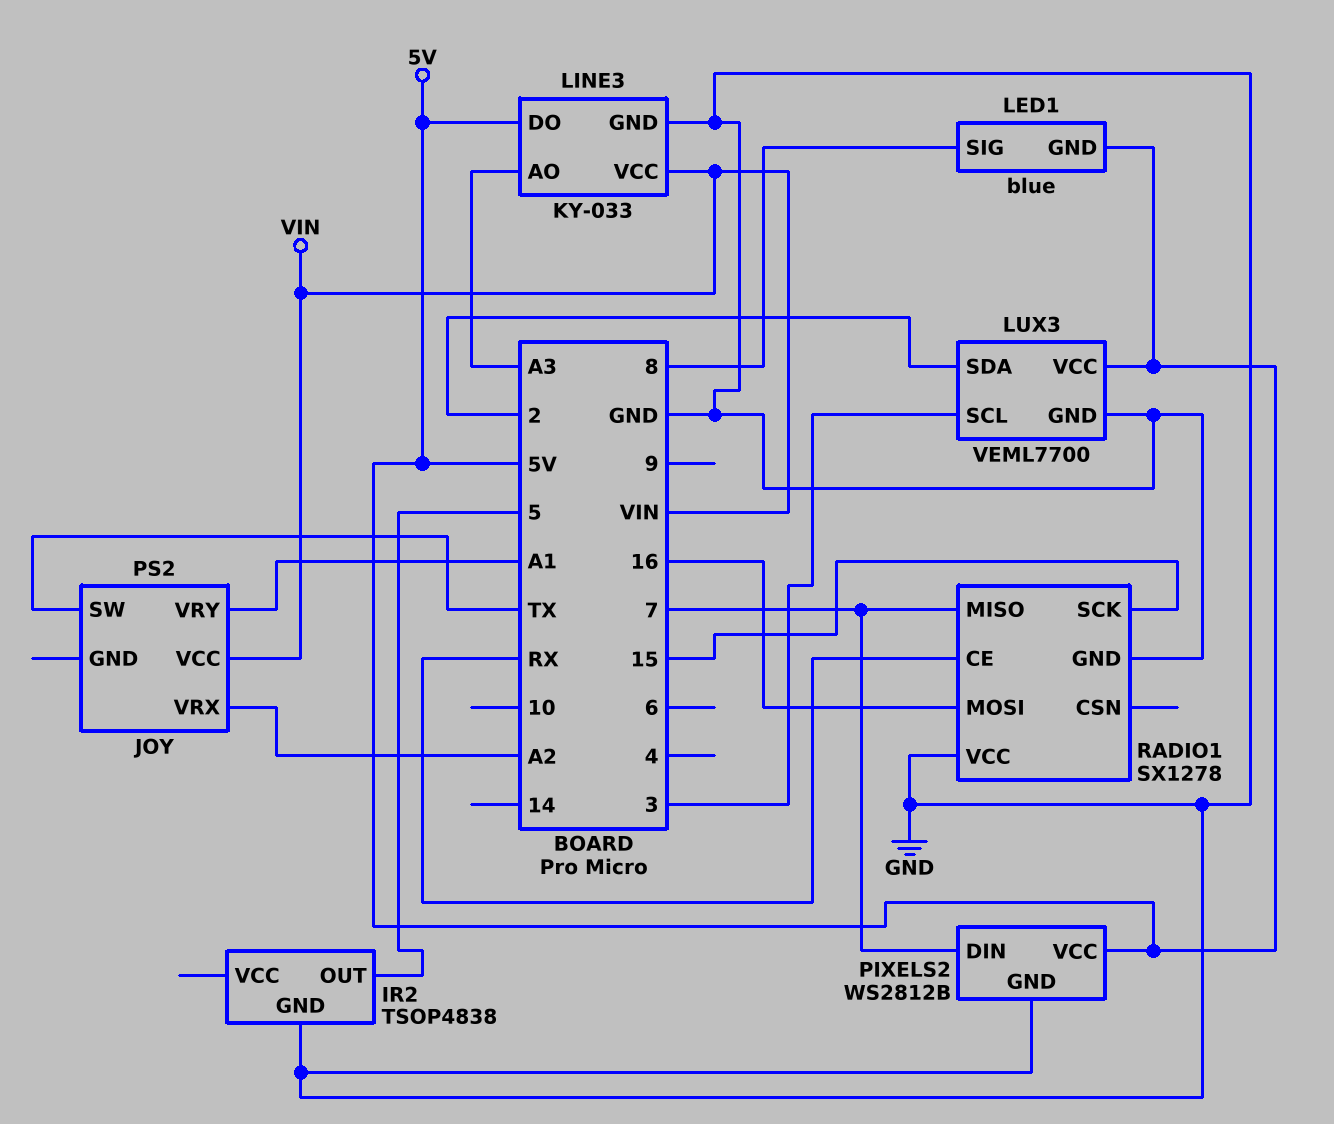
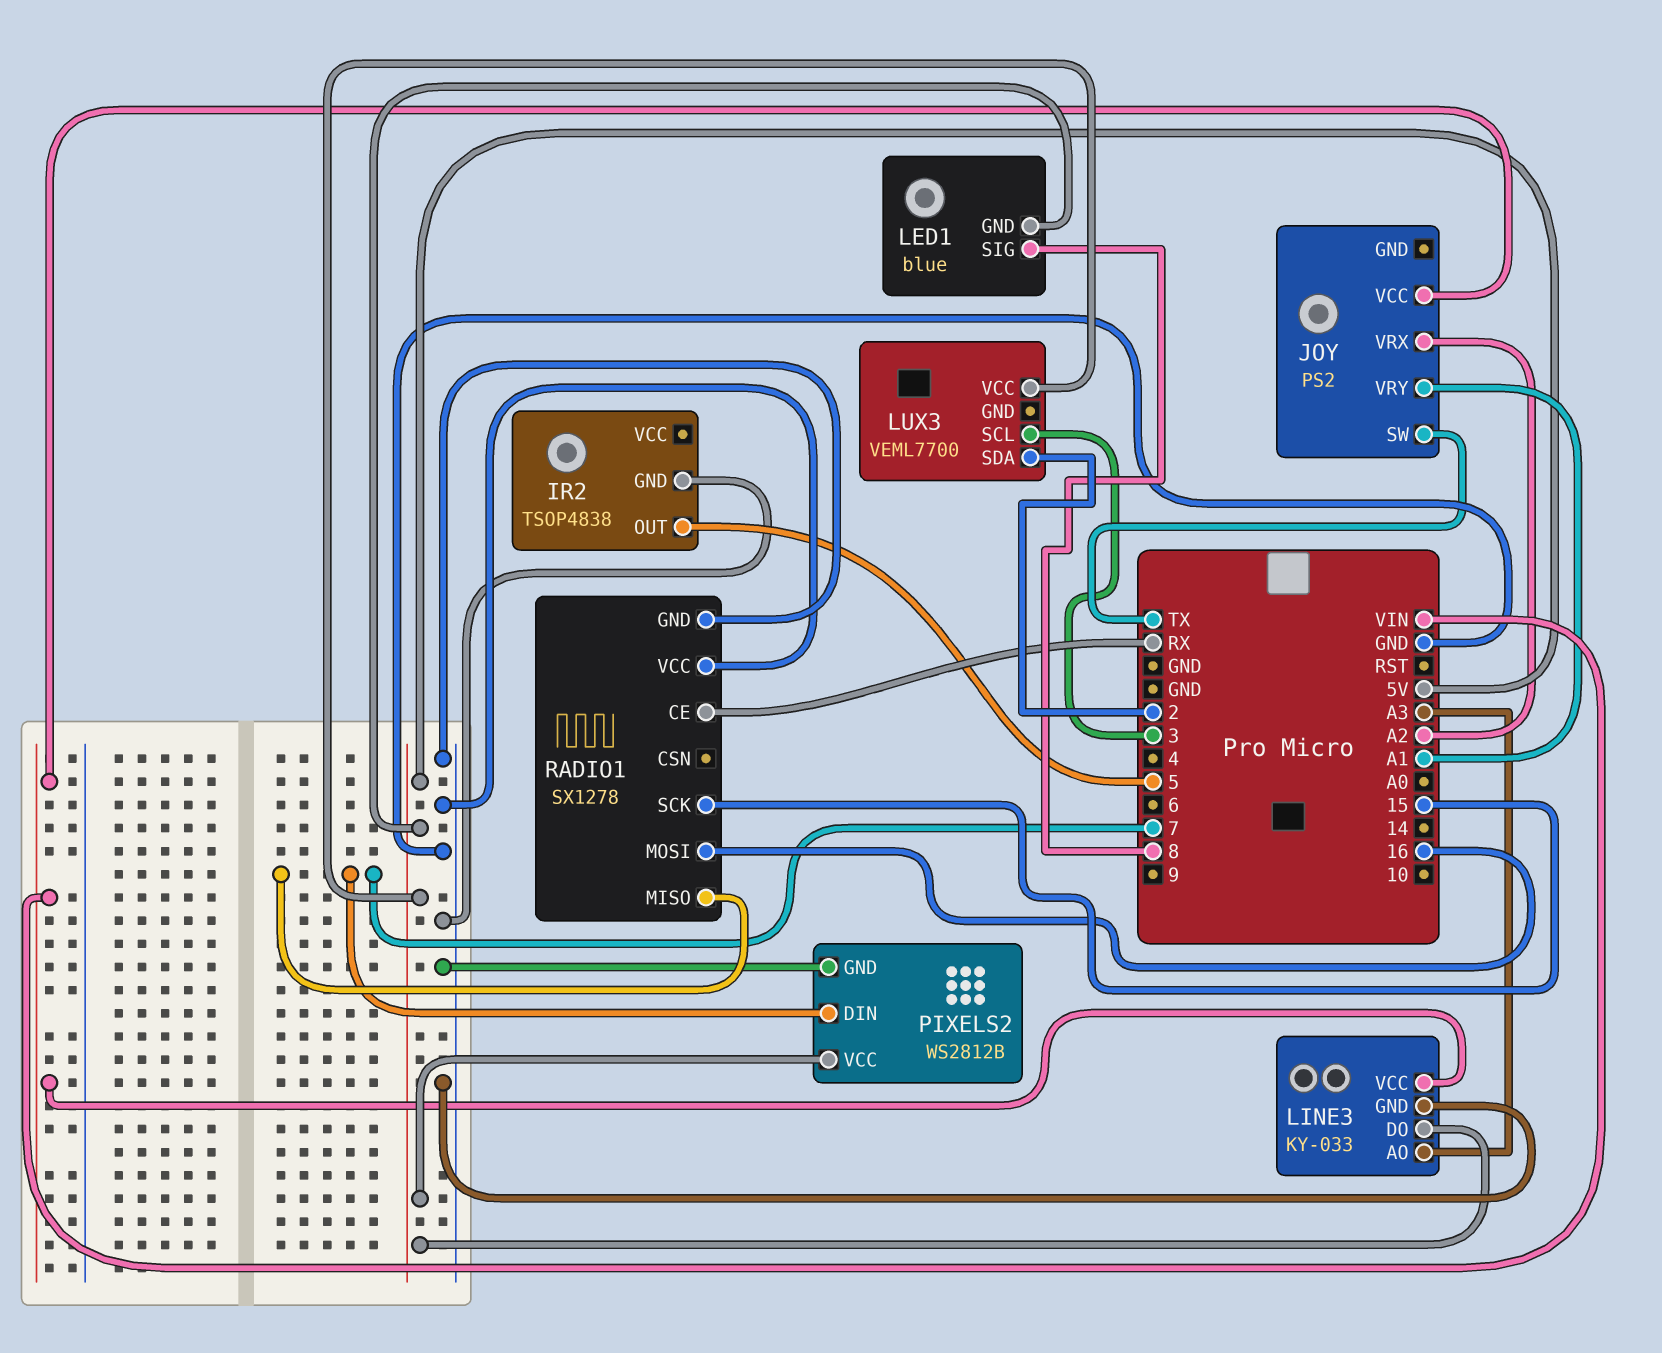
LUX3 pin GND: GND -> none

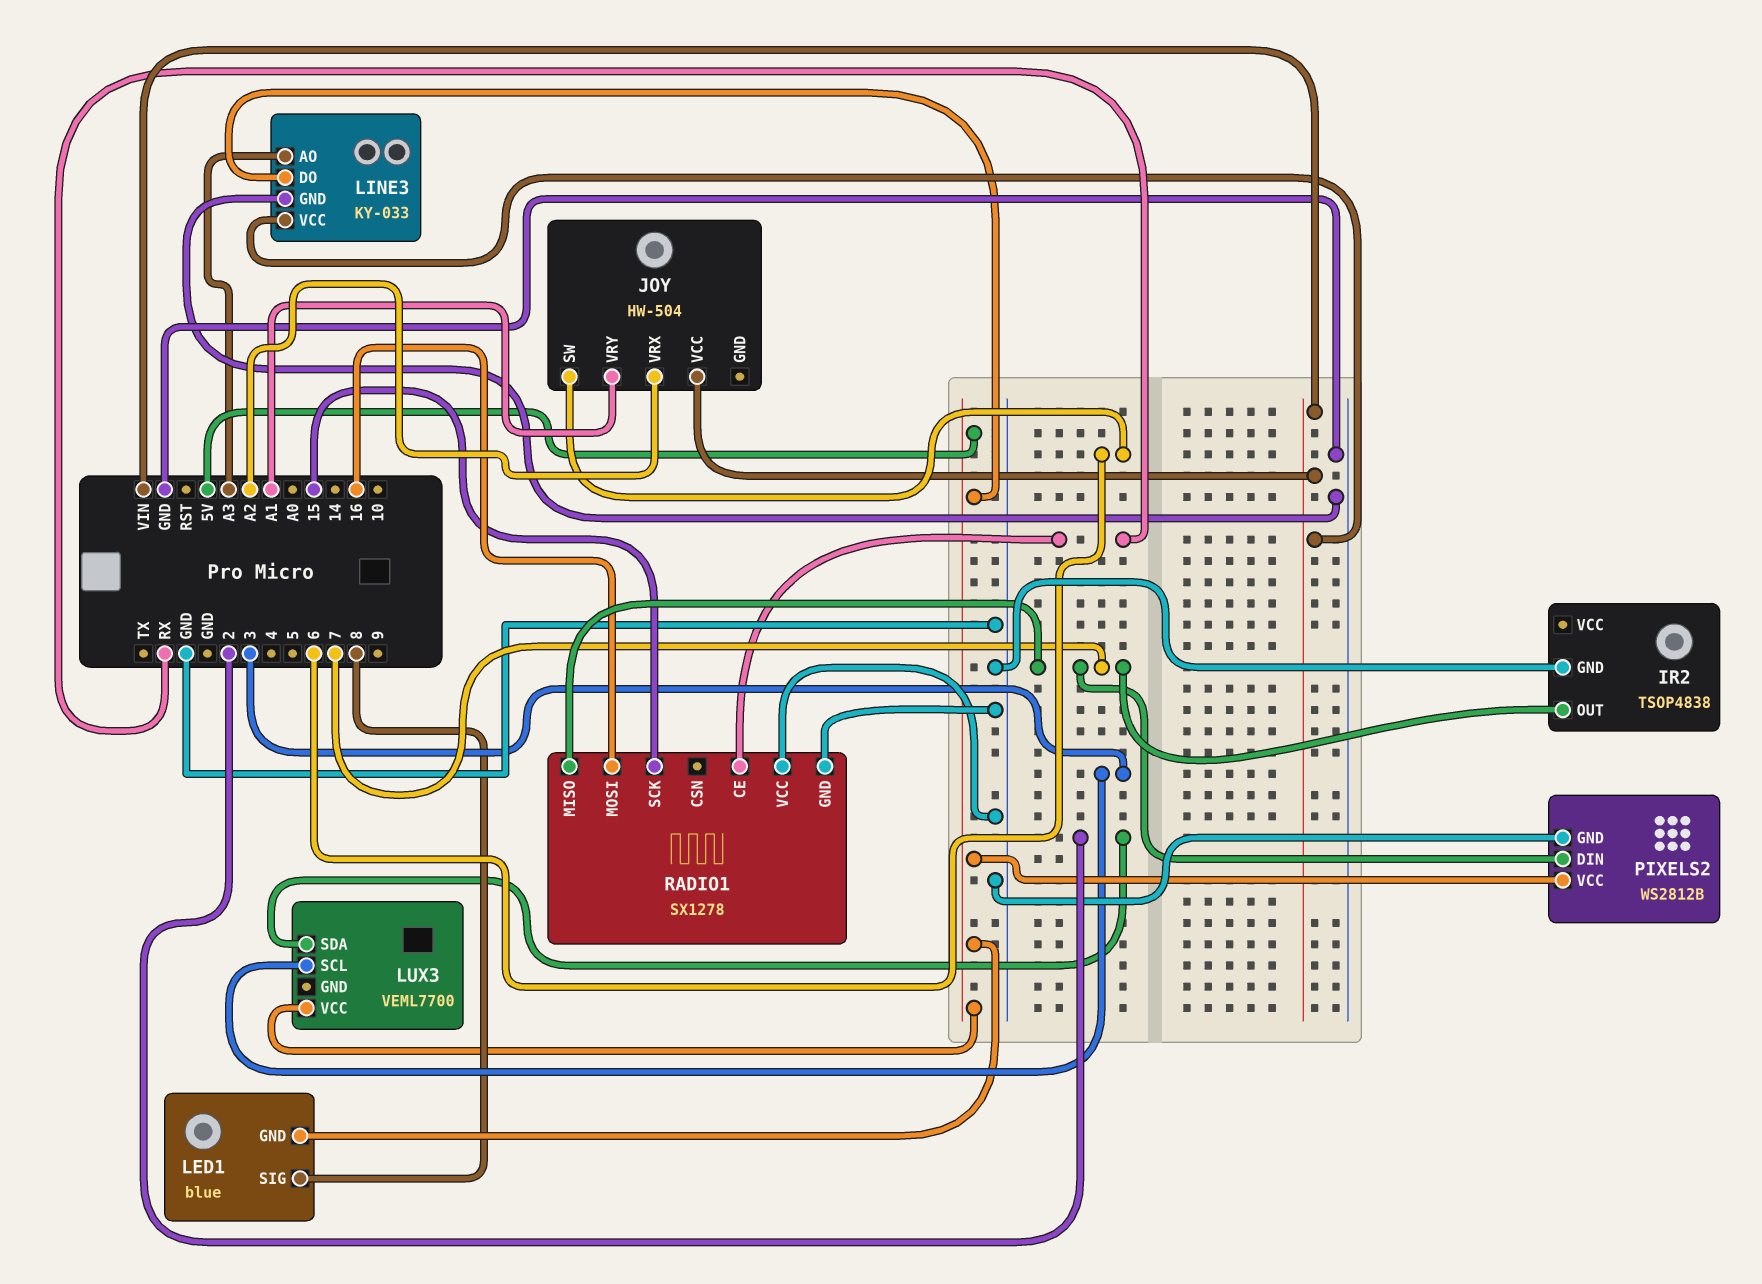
IR2 pin OUT: 5 -> 7
JOY: PS2 -> HW-504
JOY pin SW: TX -> 6

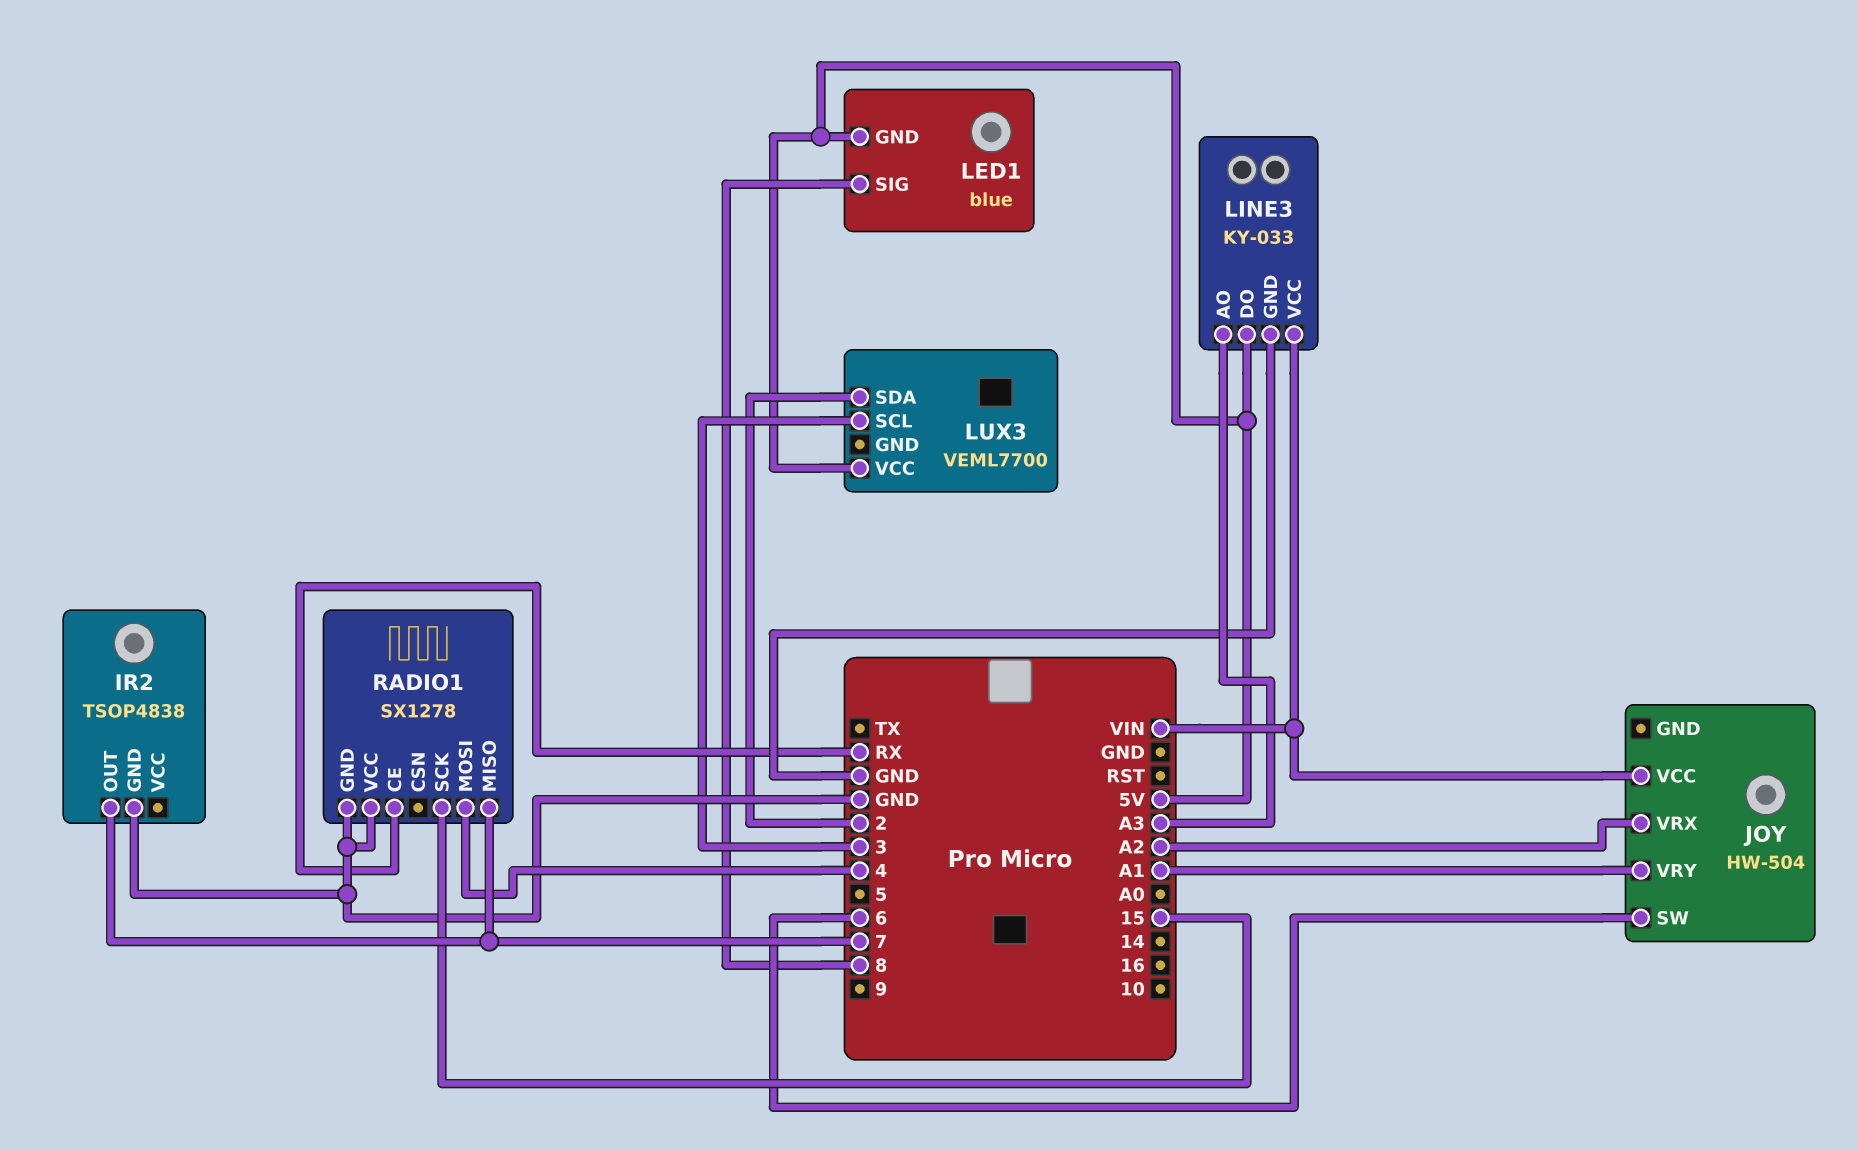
PIXELS2: WS2812B -> none
PIXELS2 pin DIN: 7 -> none
PIXELS2 pin GND: GND -> none
PIXELS2 pin VCC: 5V -> none
RADIO1 pin MOSI: 16 -> 4

